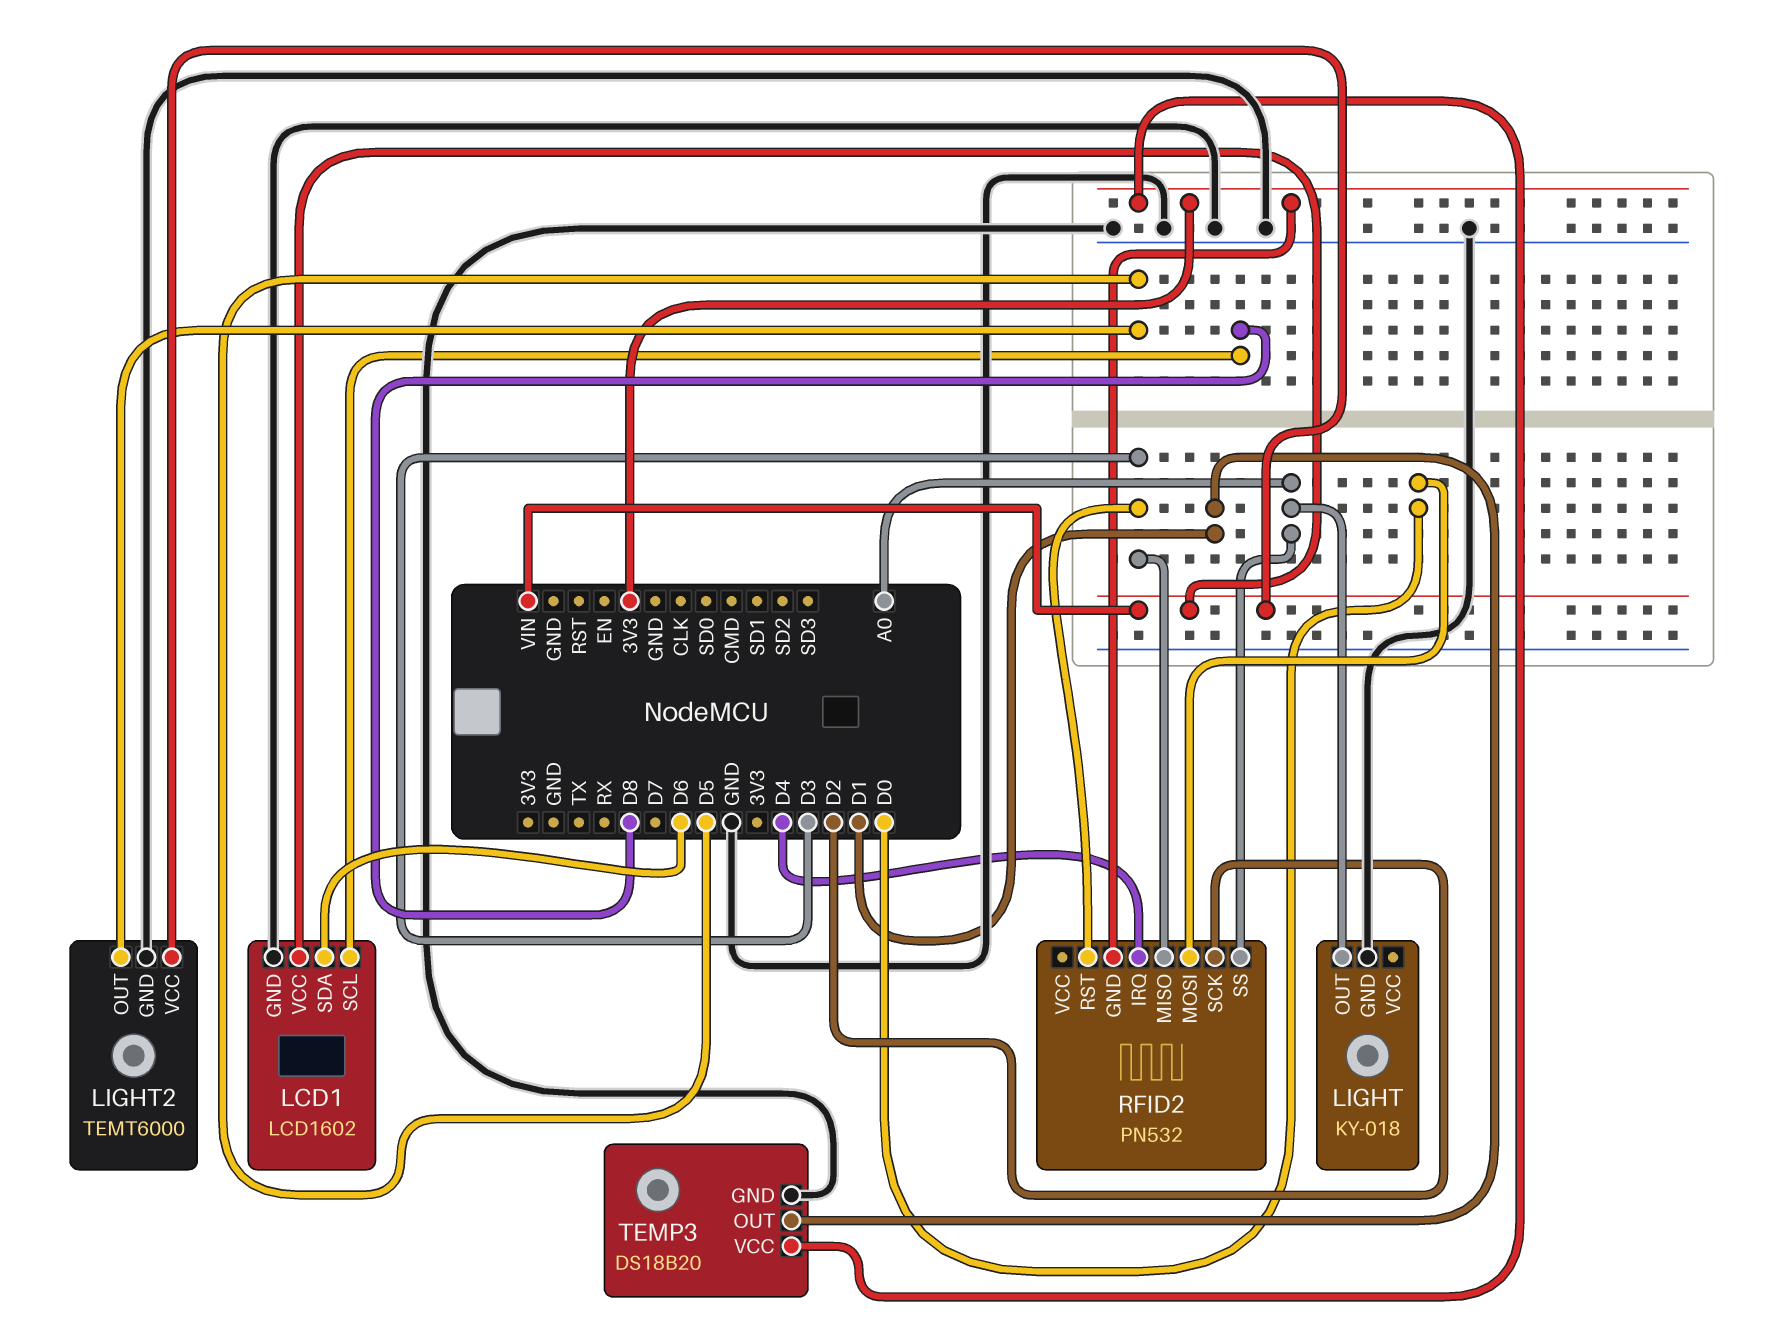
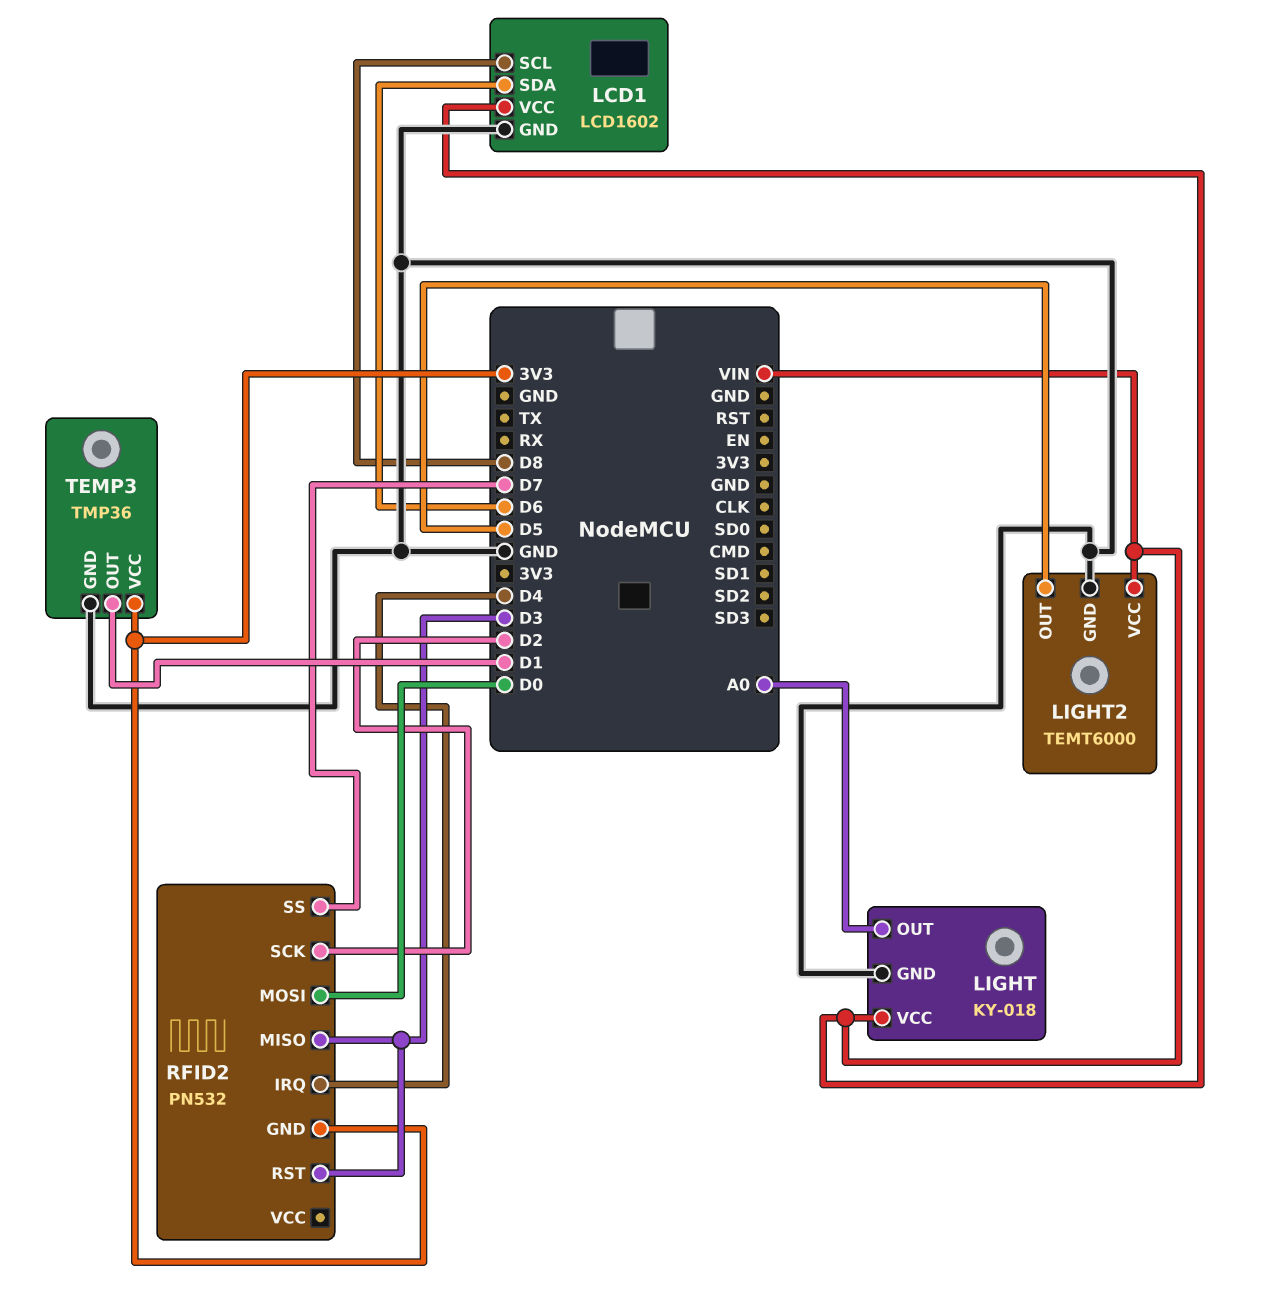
LIGHT pin VCC: none -> VIN
RFID2 pin SS: A0 -> D7
TEMP3: DS18B20 -> TMP36

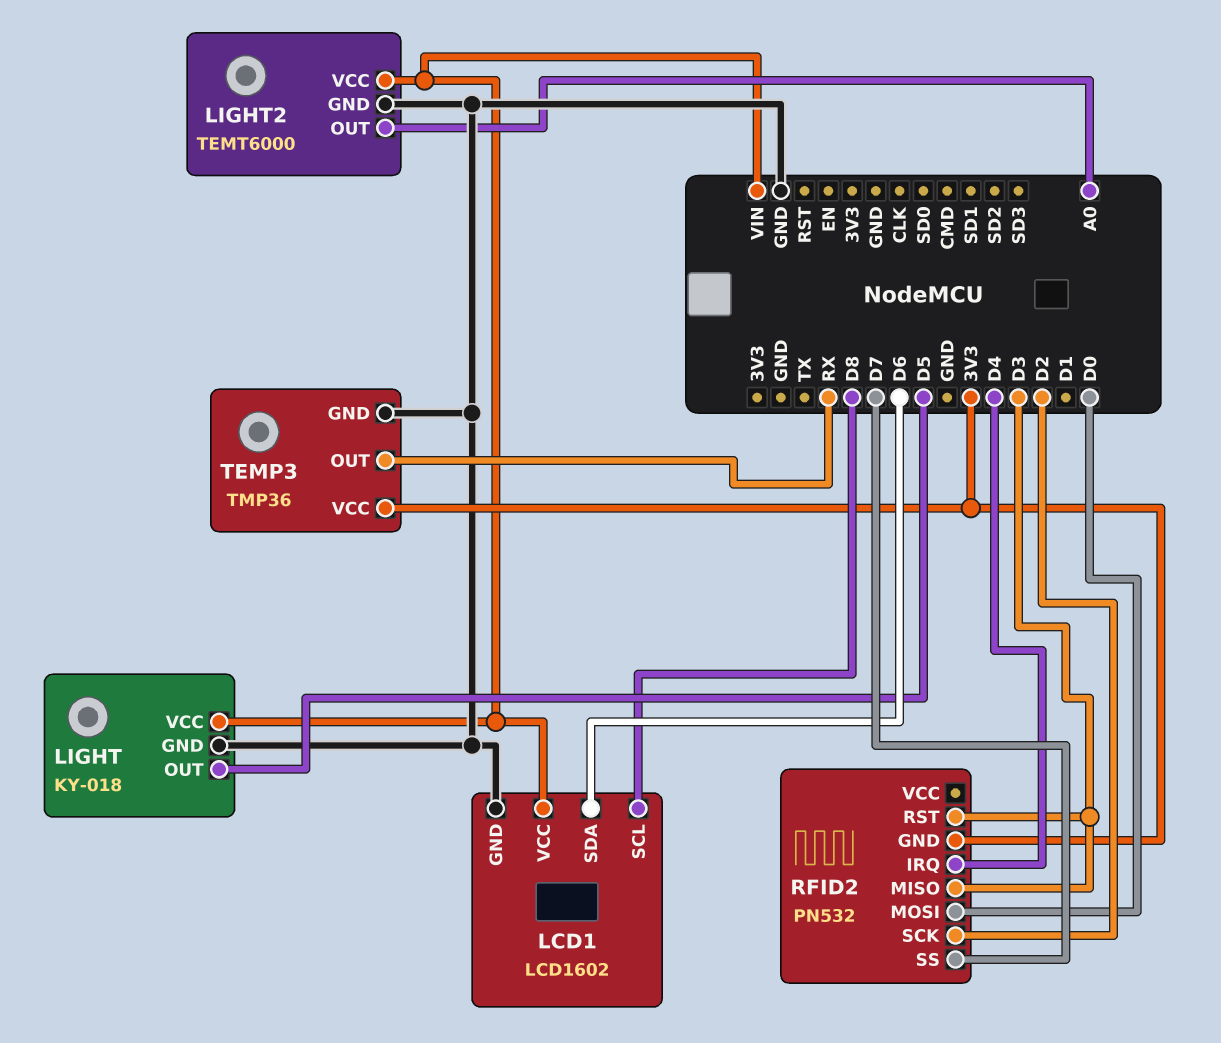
LIGHT pin OUT: A0 -> D5
LIGHT2 pin OUT: D5 -> A0
TEMP3 pin OUT: D1 -> RX

